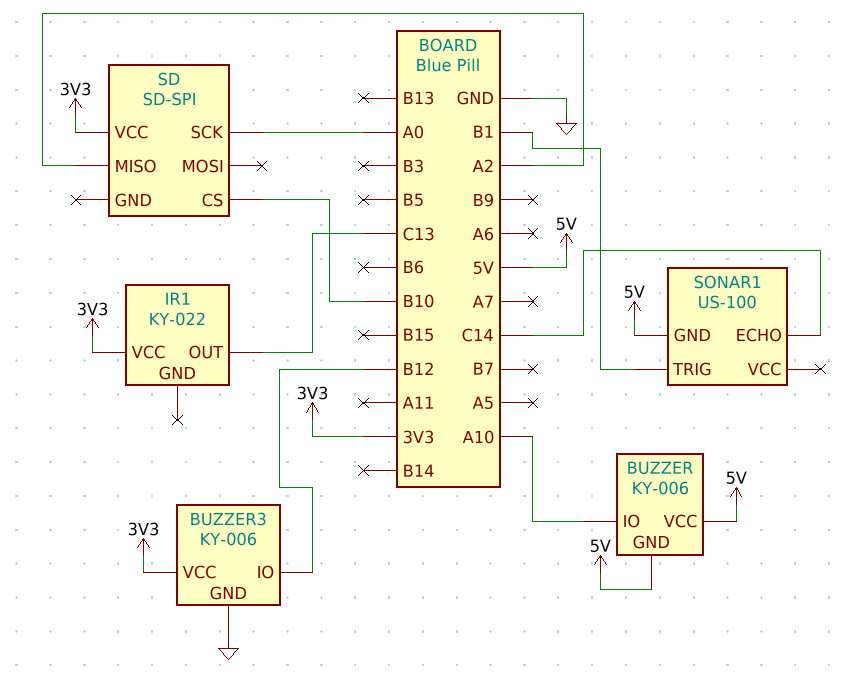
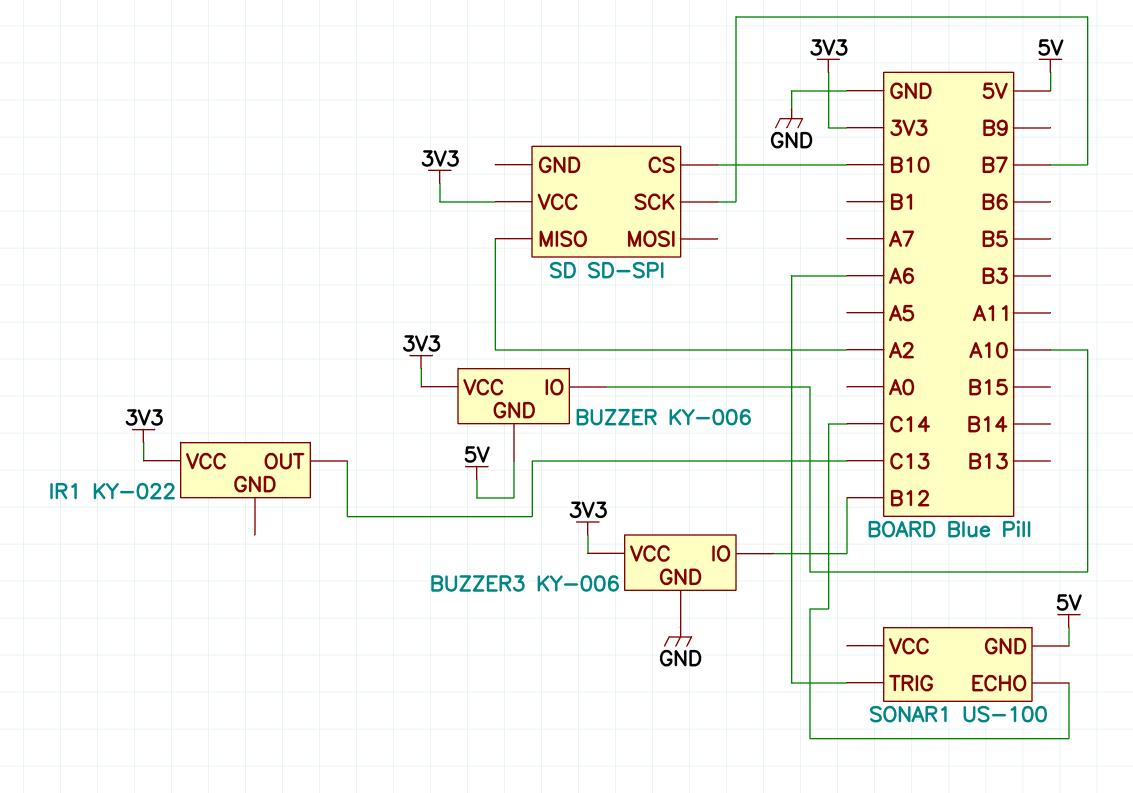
BUZZER pin VCC: 5V -> 3V3
SD pin SCK: A0 -> B7
SONAR1 pin TRIG: B1 -> A6

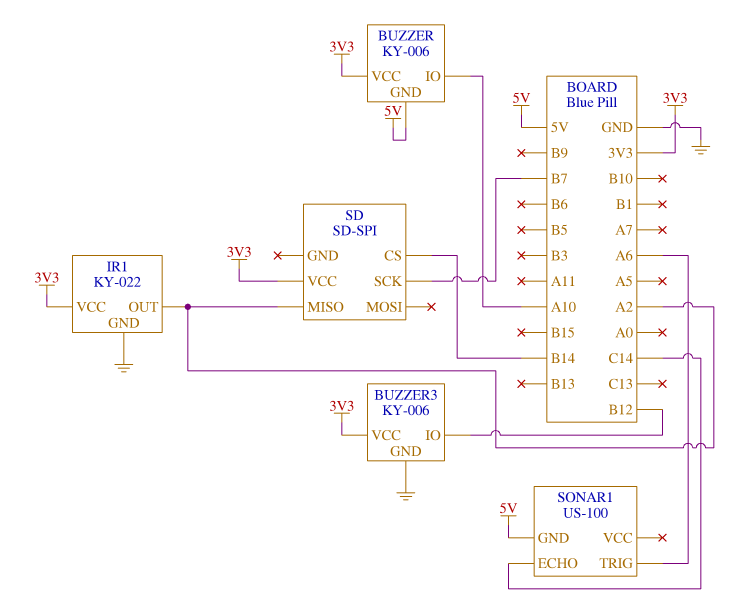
IR1 pin GND: none -> GND
IR1 pin OUT: C13 -> A2
SD pin CS: B10 -> B14

